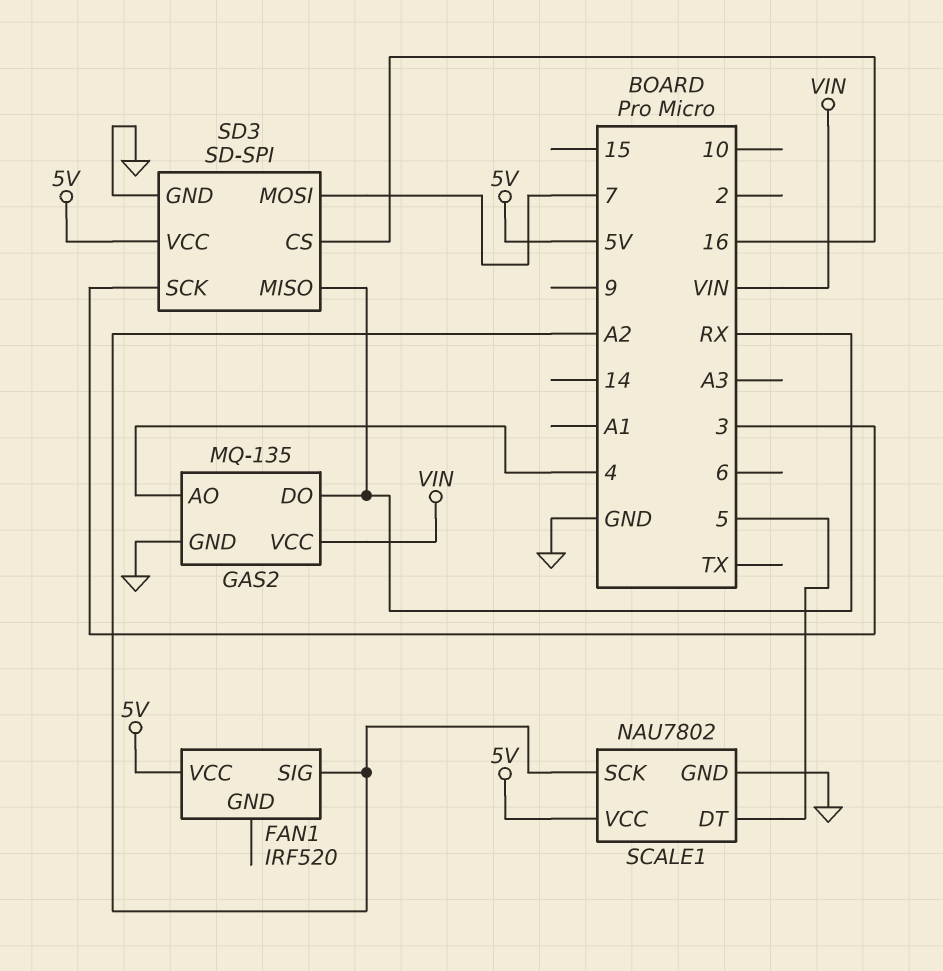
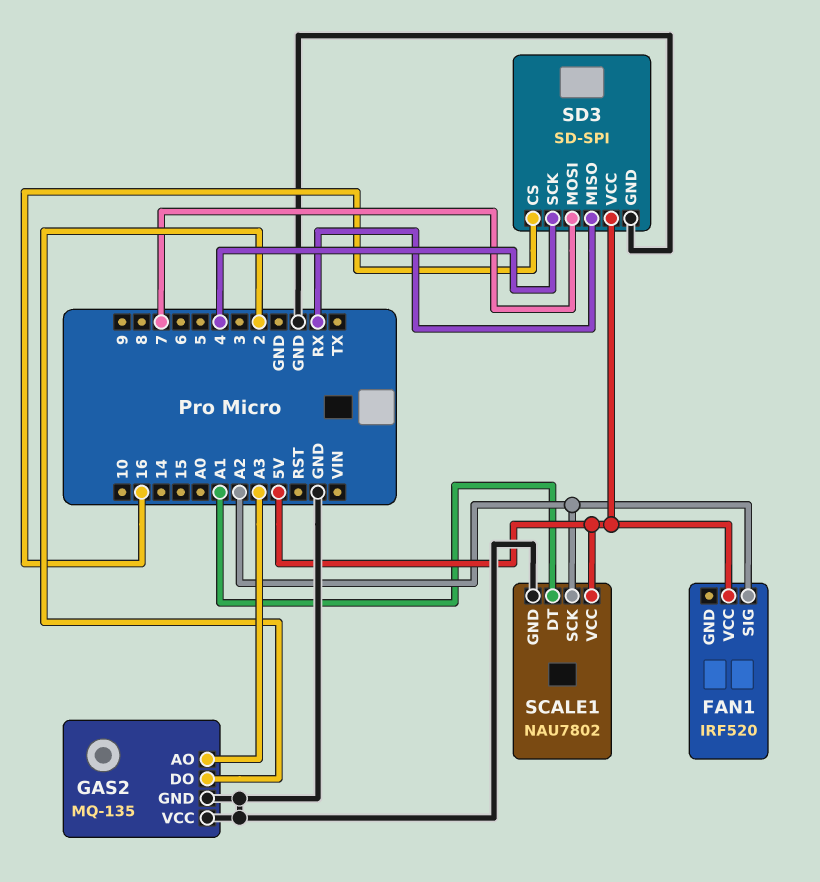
GAS2 pin AO: 4 -> A3
GAS2 pin DO: RX -> 2
GAS2 pin VCC: VIN -> GND
SCALE1 pin DT: 5 -> A1
SD3 pin SCK: 3 -> 4

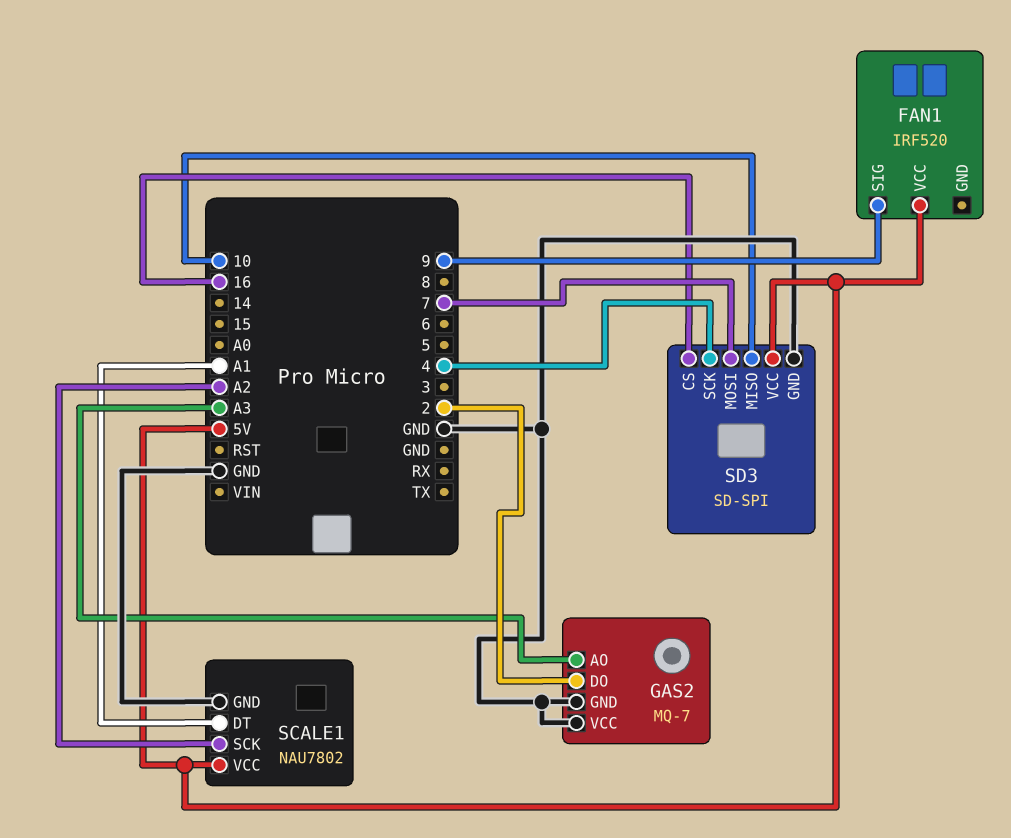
FAN1 pin SIG: A2 -> 9
GAS2: MQ-135 -> MQ-7
SD3 pin MISO: RX -> 10

